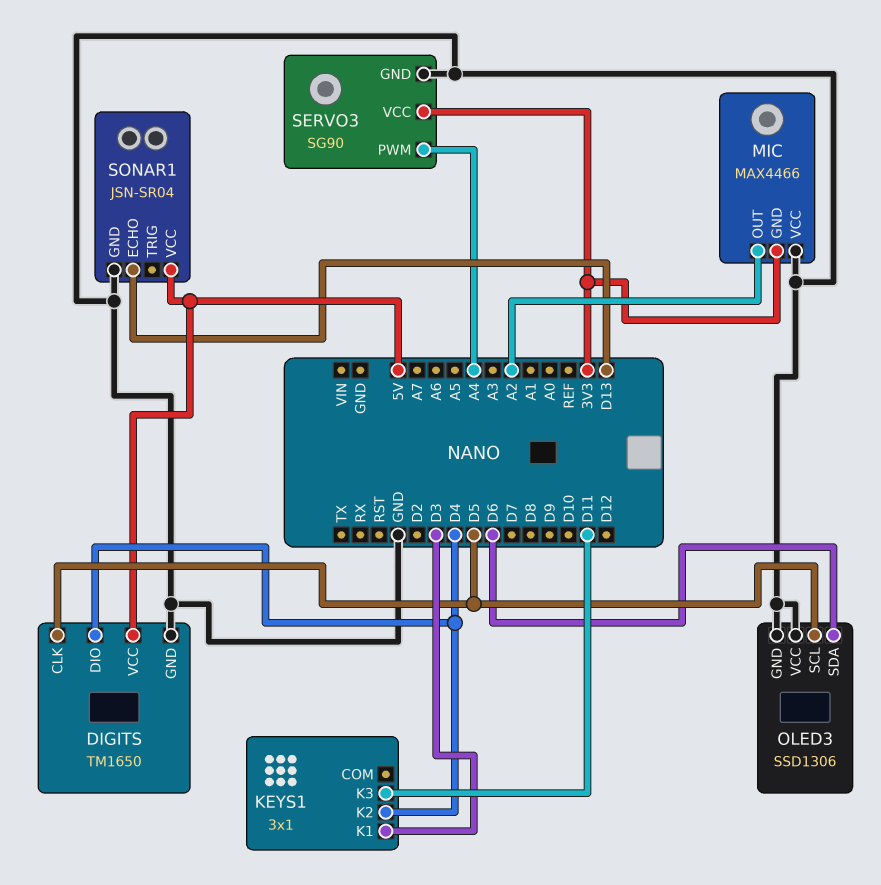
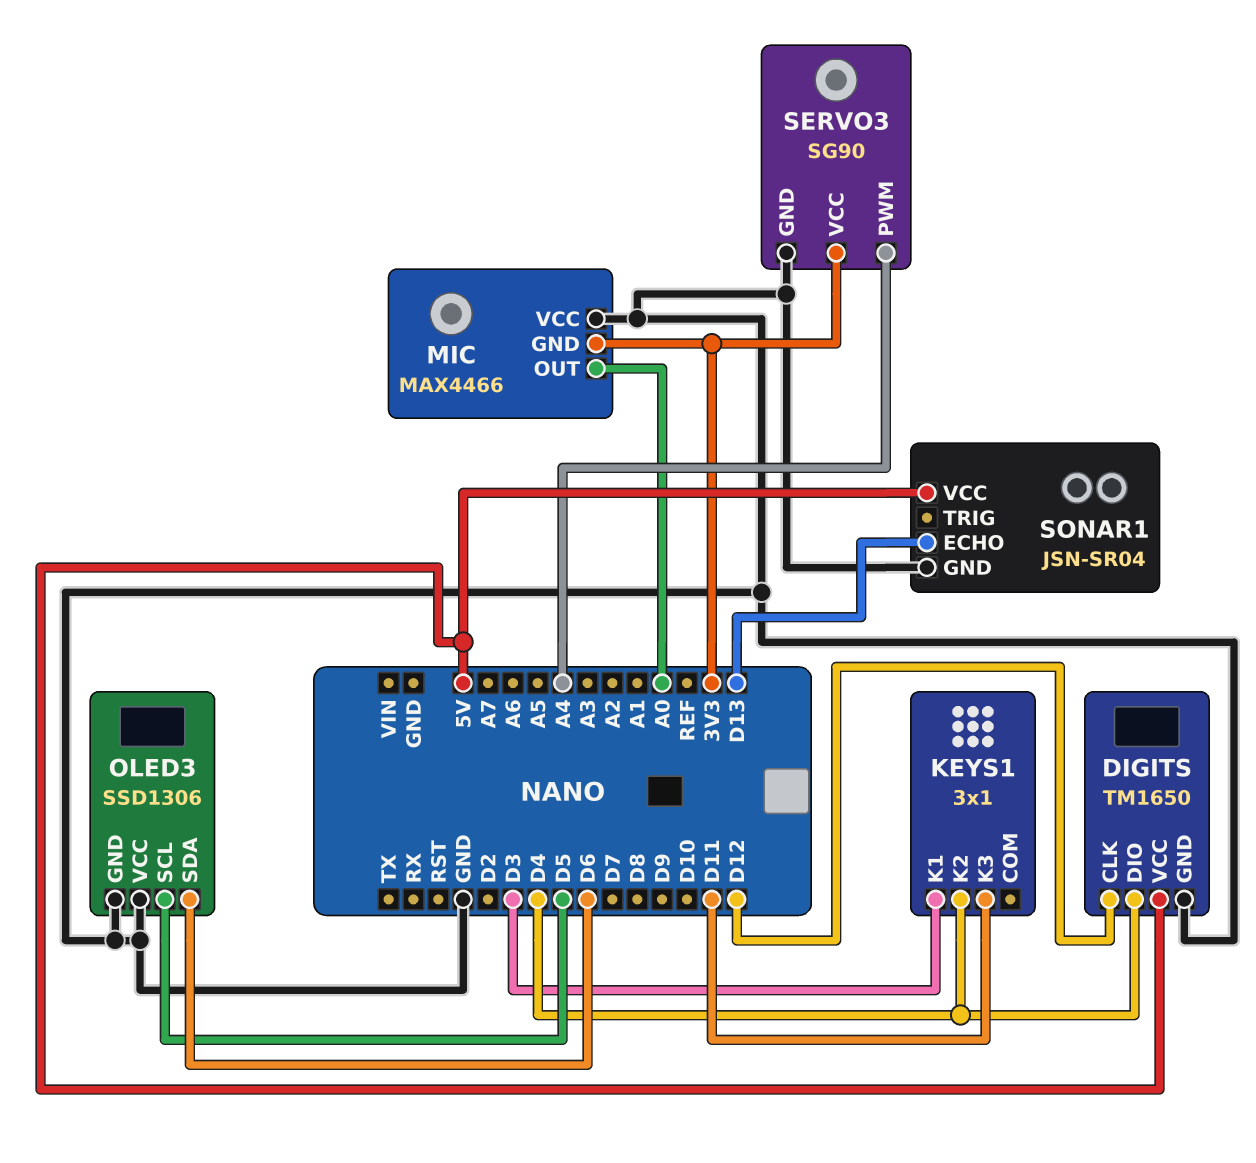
DIGITS pin CLK: D5 -> D12
MIC pin OUT: A2 -> A0

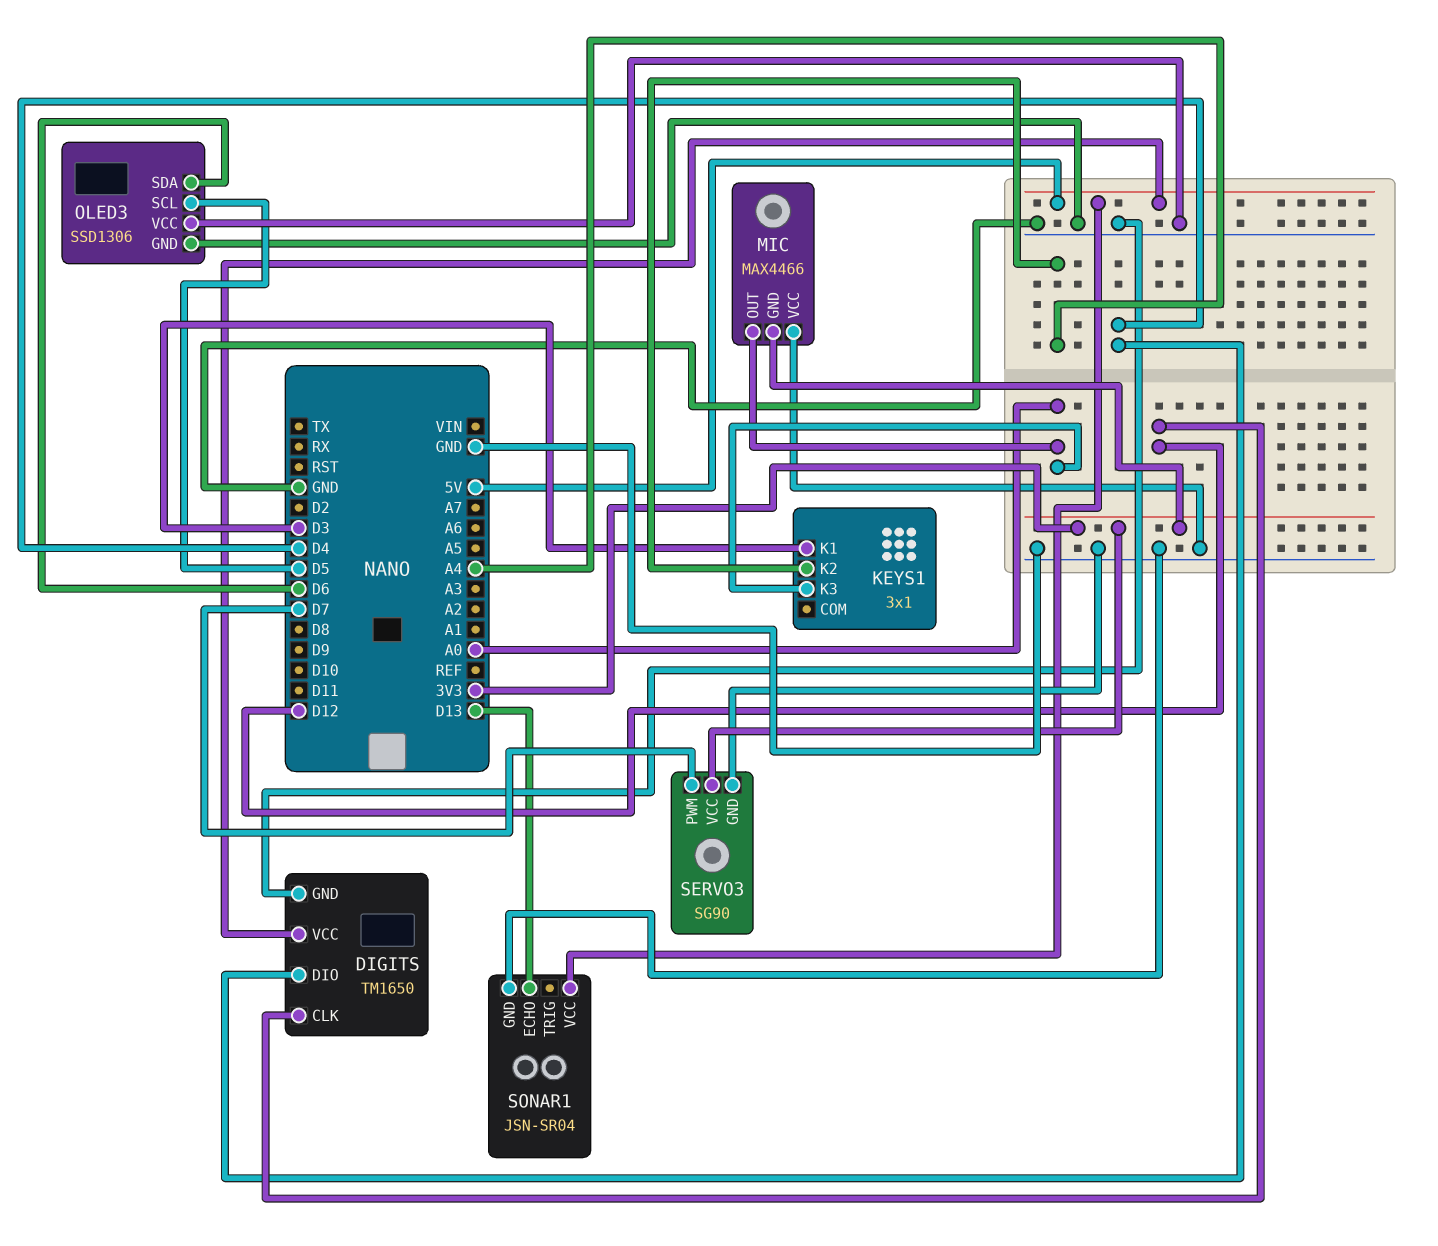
KEYS1 pin K2: D4 -> A4
KEYS1 pin K3: D11 -> A0
SERVO3 pin PWM: A4 -> D7

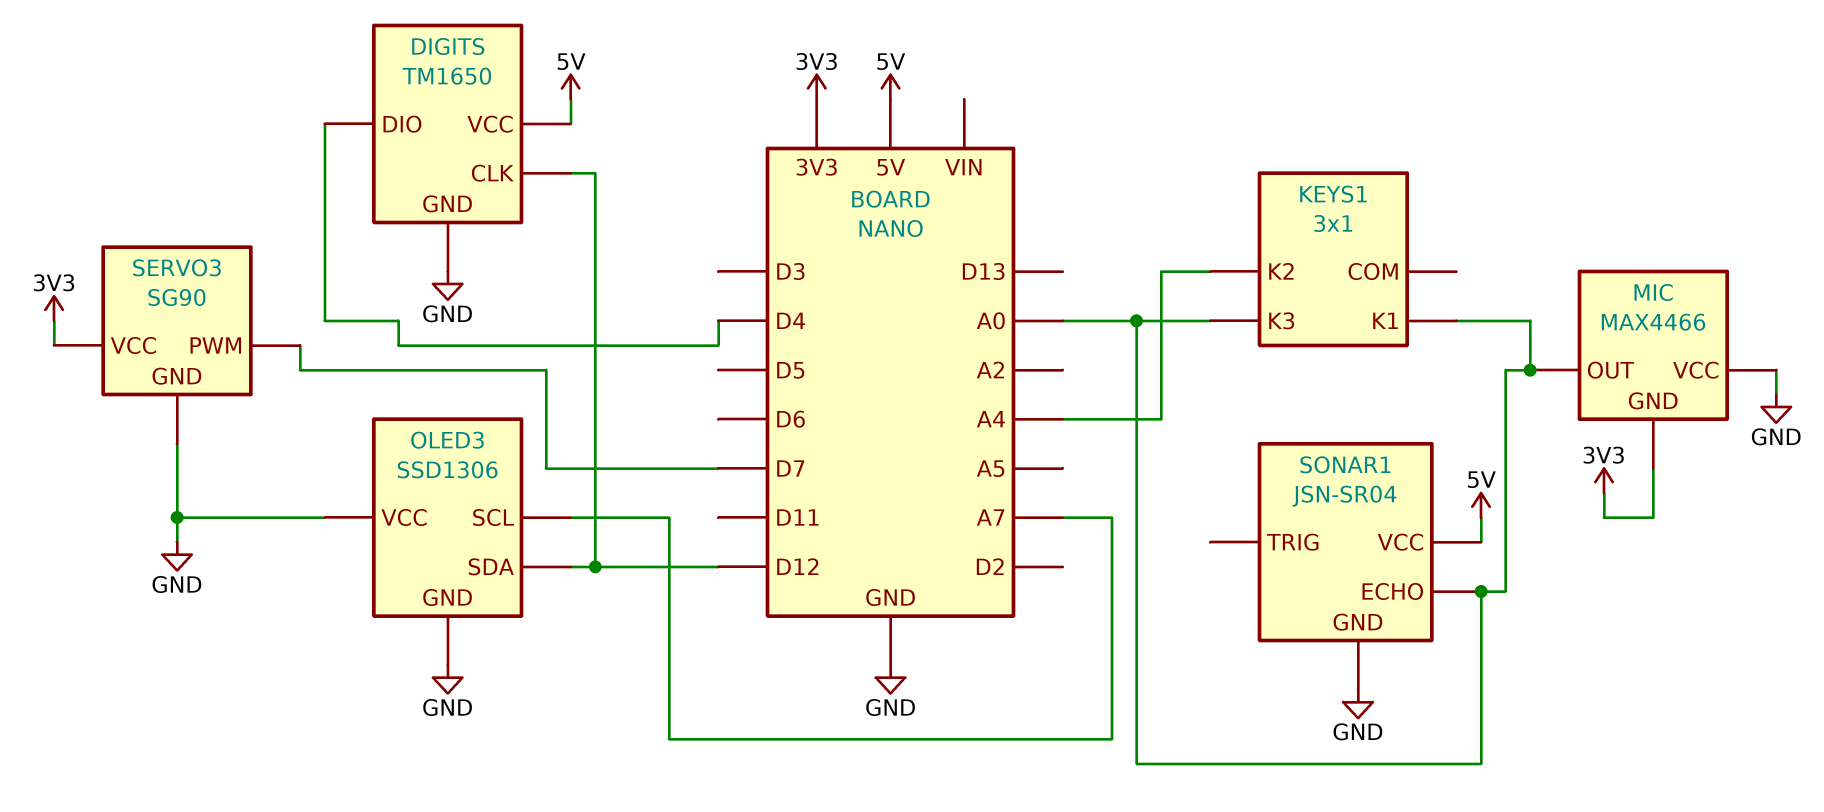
KEYS1 pin K1: D3 -> A0
OLED3 pin SCL: D5 -> A7
OLED3 pin SDA: D6 -> D12
SONAR1 pin ECHO: D13 -> A0

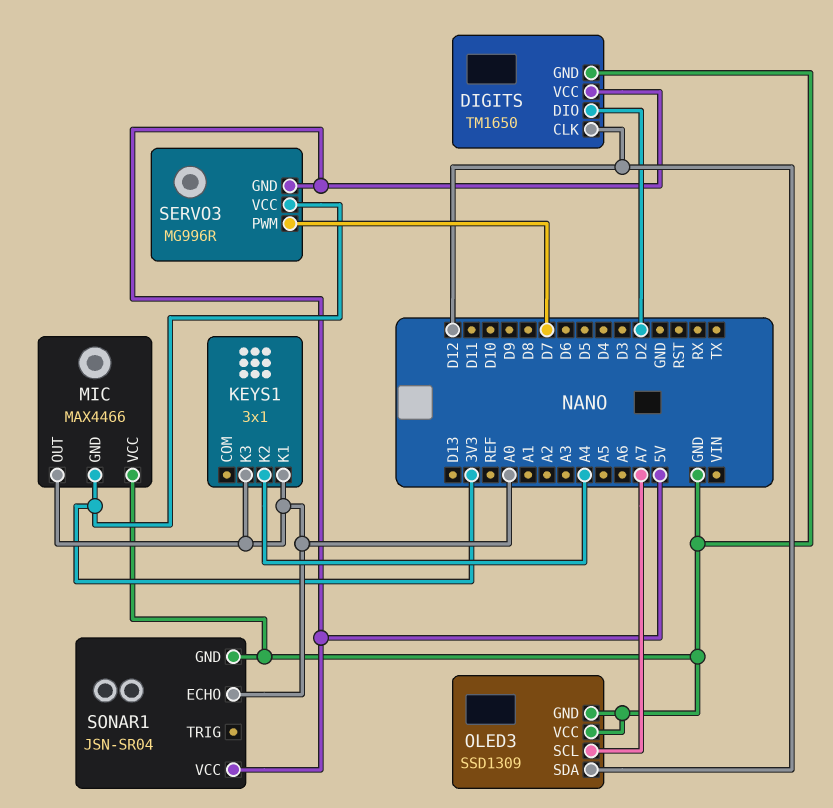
DIGITS pin DIO: D4 -> D2
OLED3: SSD1306 -> SSD1309
SERVO3: SG90 -> MG996R
SERVO3 pin GND: GND -> 5V

